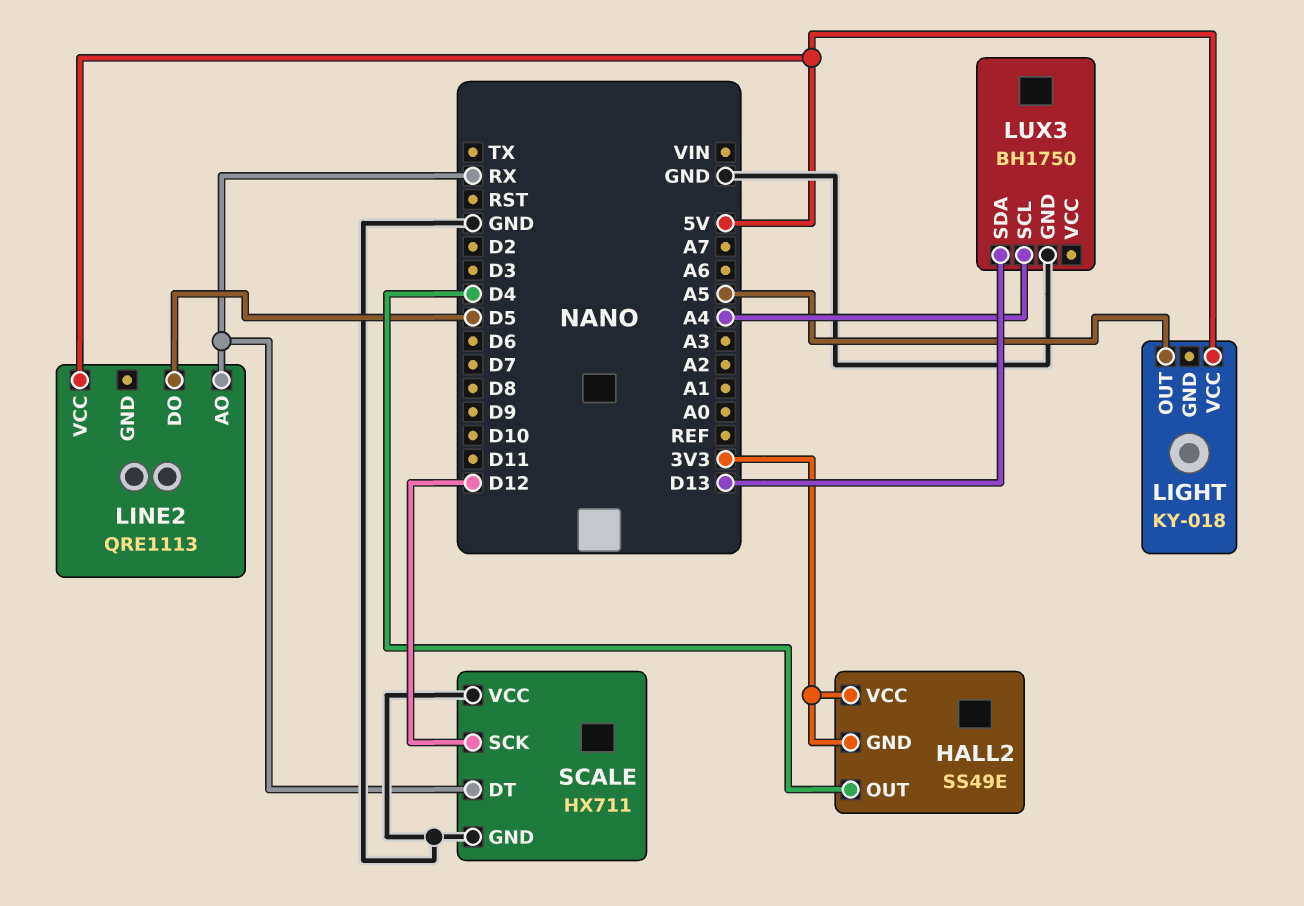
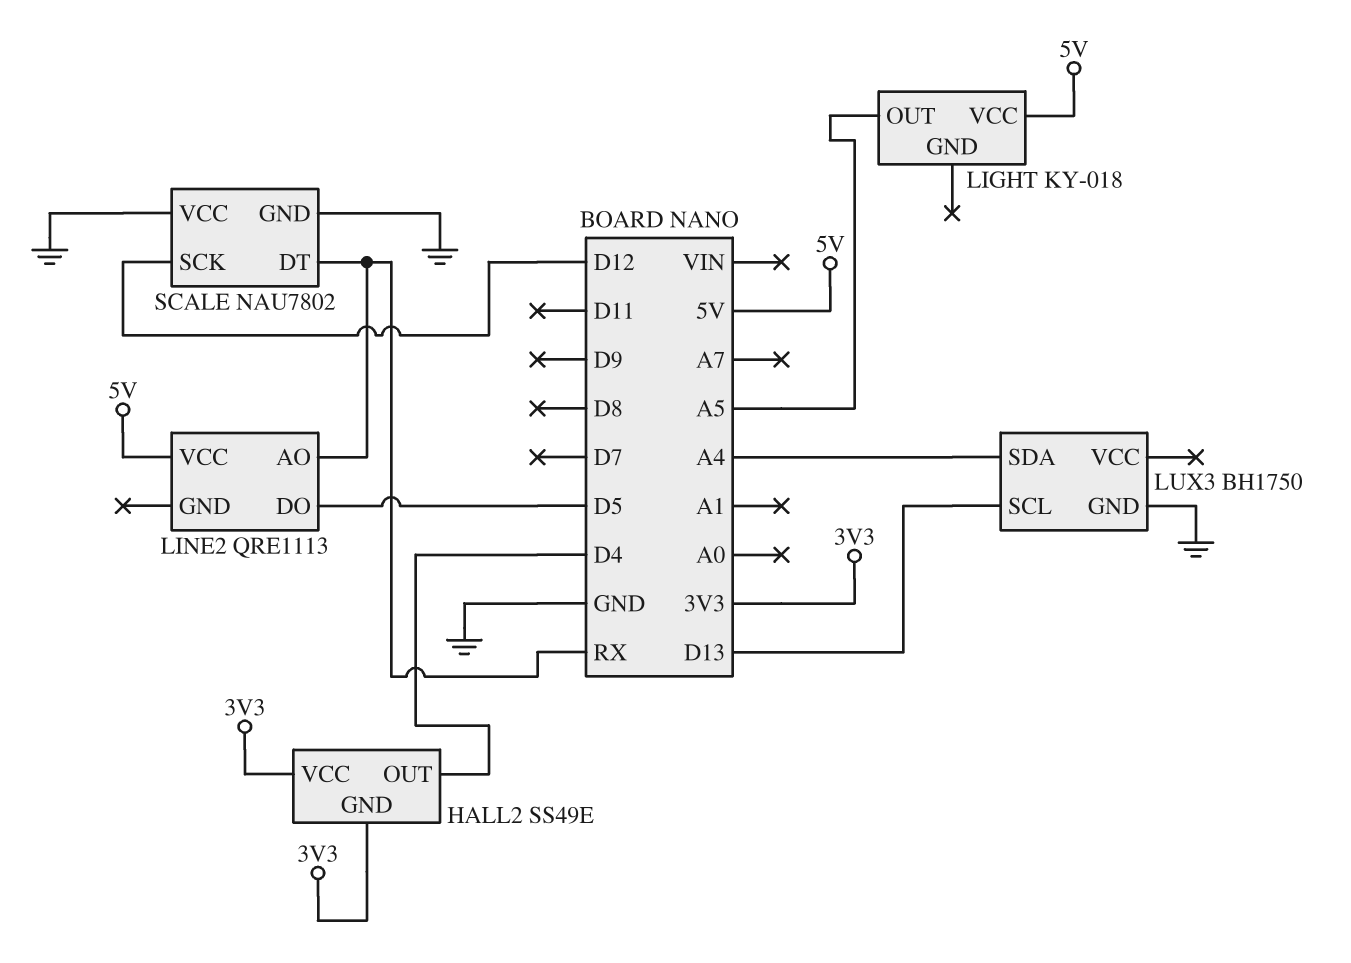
LUX3 pin SCL: A4 -> D13
LUX3 pin SDA: D13 -> A4
SCALE: HX711 -> NAU7802

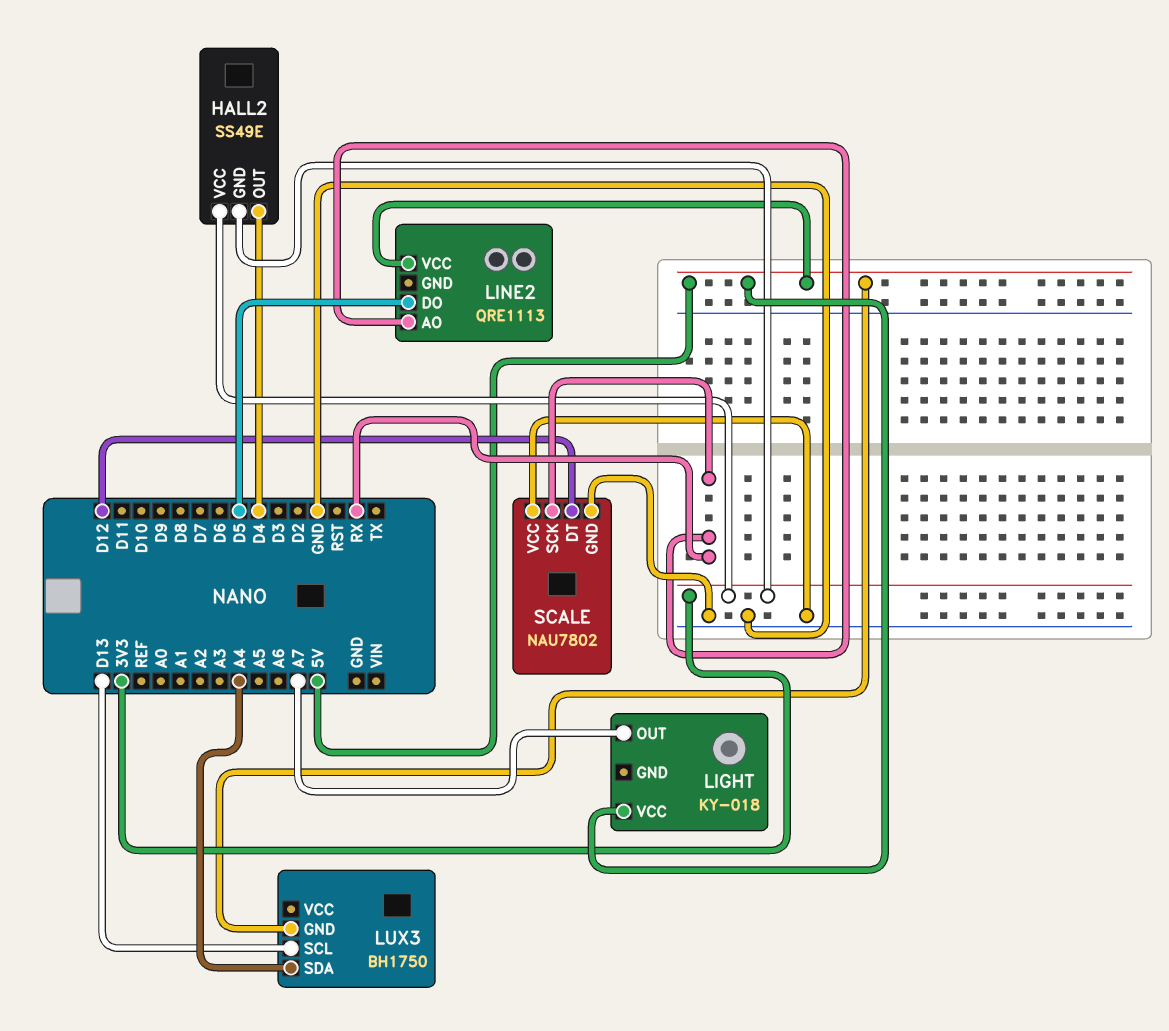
LIGHT pin OUT: A5 -> A7
LUX3 pin GND: GND -> 5V
SCALE pin DT: RX -> D12
SCALE pin SCK: D12 -> RX

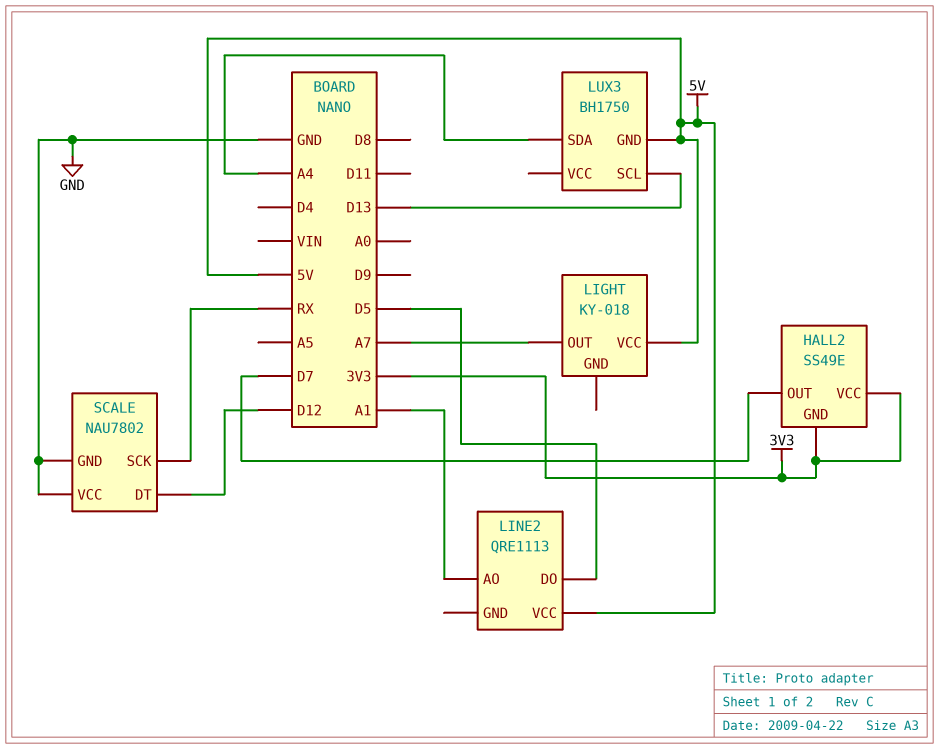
HALL2 pin OUT: D4 -> D7
LINE2 pin AO: RX -> A1

